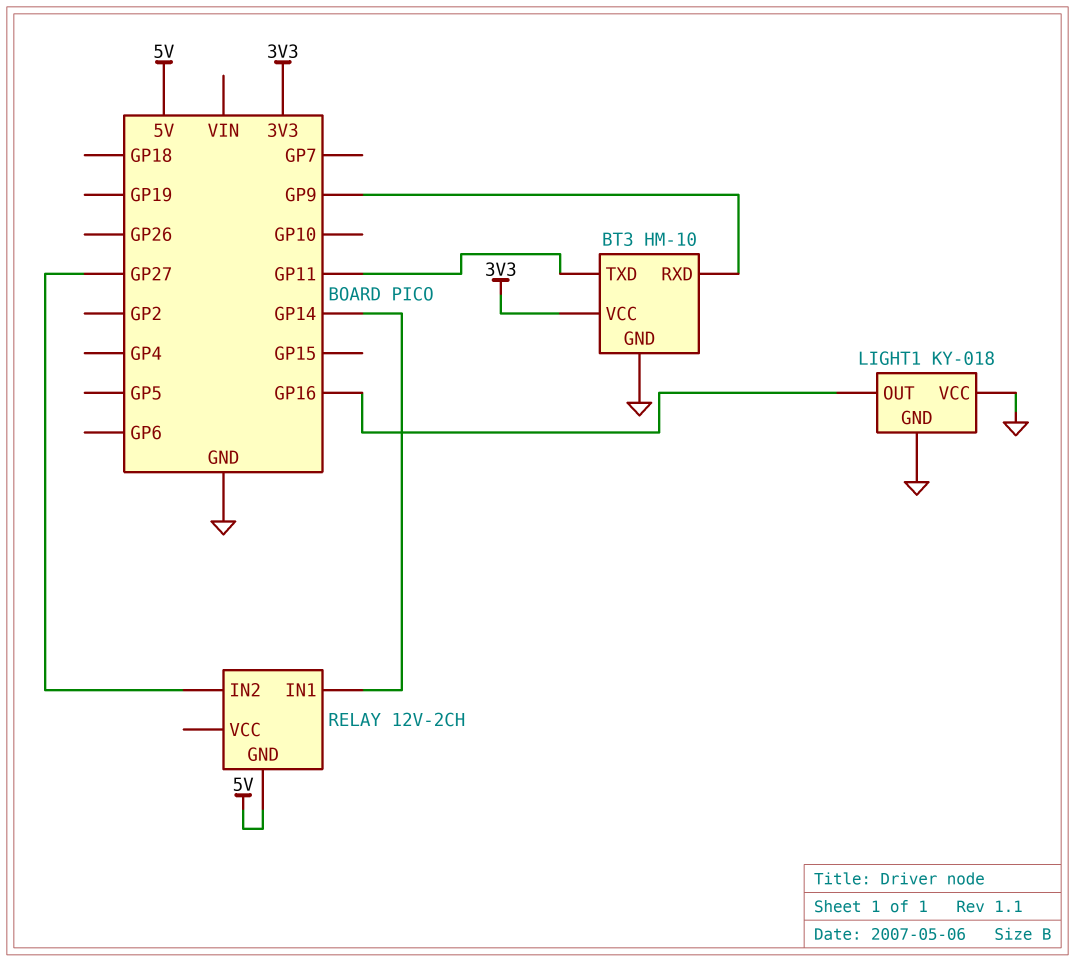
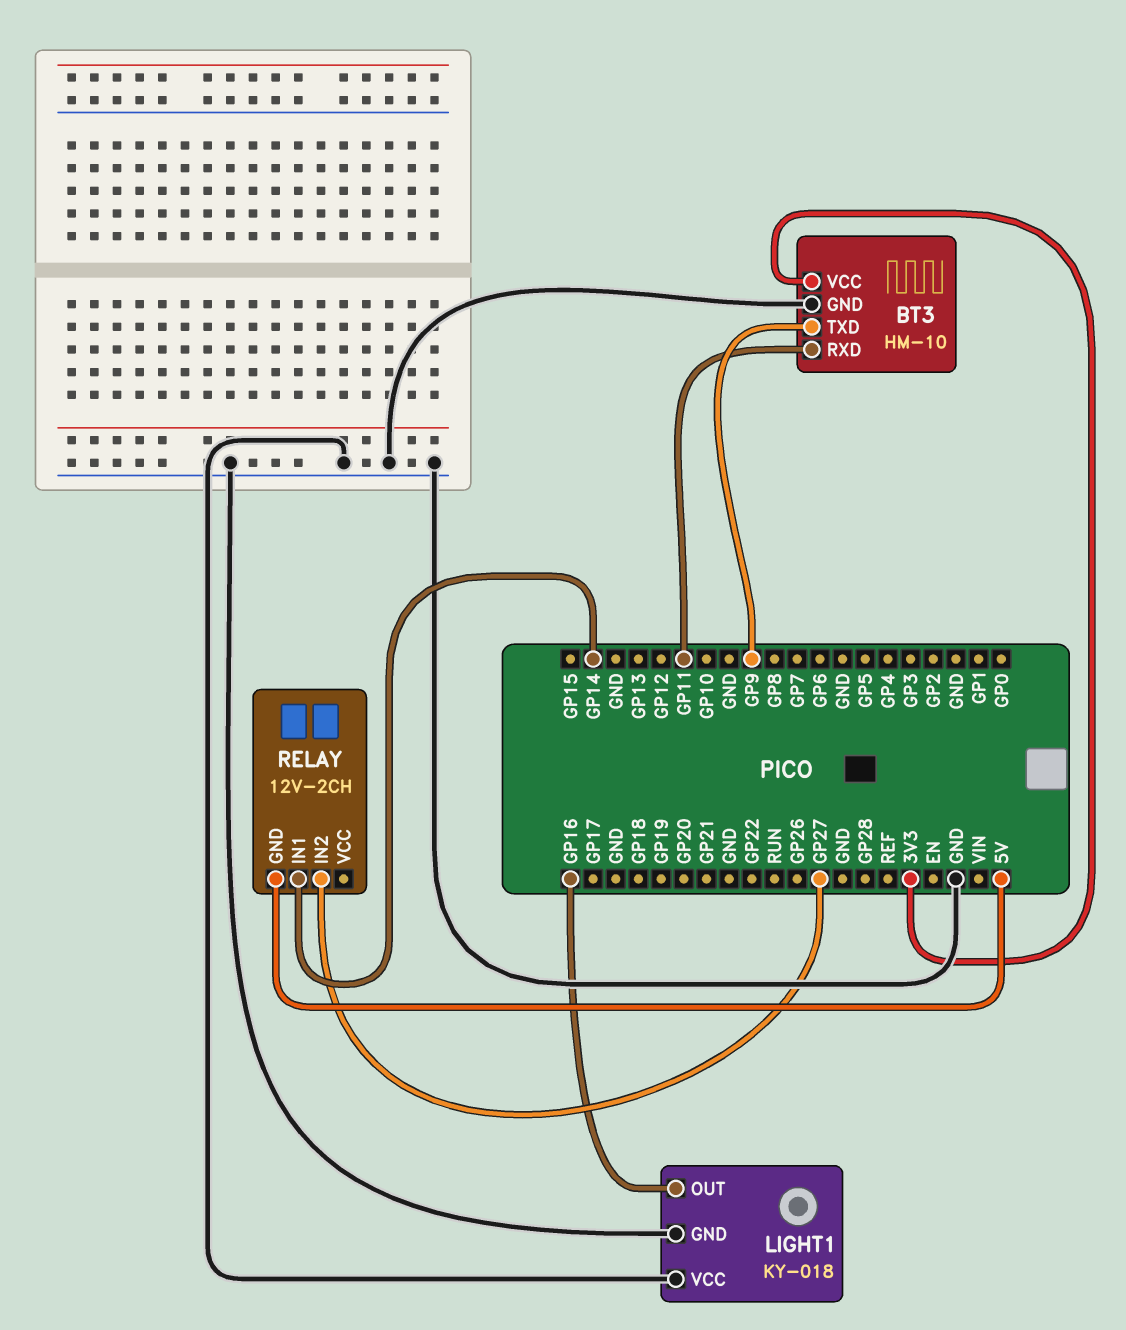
BT3 pin RXD: GP9 -> GP11
BT3 pin TXD: GP11 -> GP9

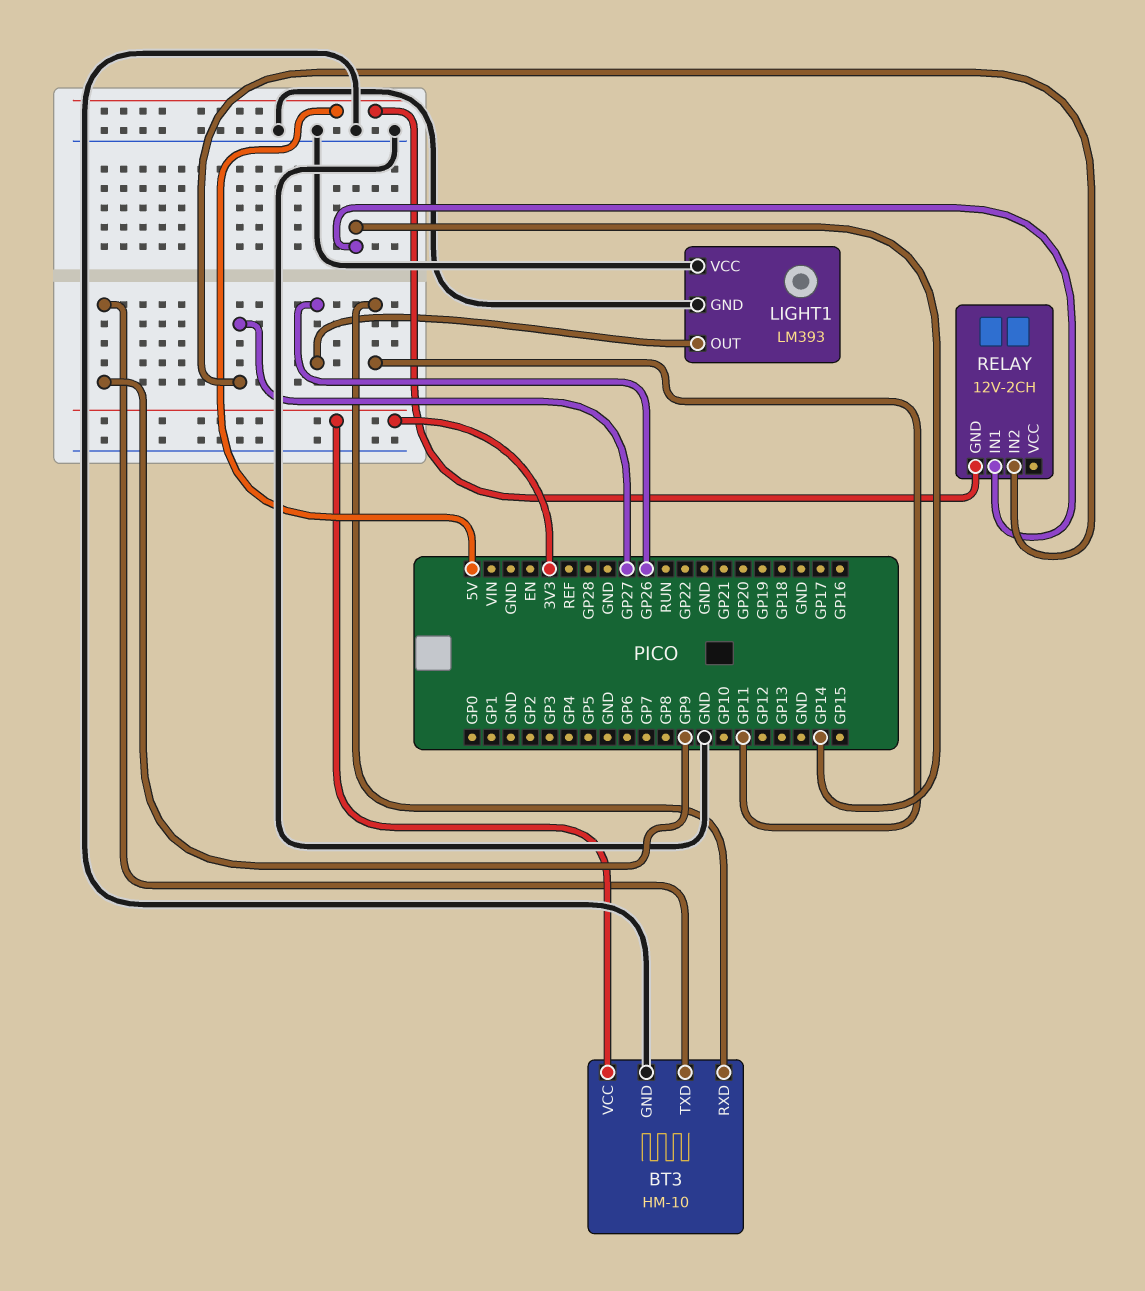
LIGHT1: KY-018 -> LM393
LIGHT1 pin OUT: GP16 -> GP26

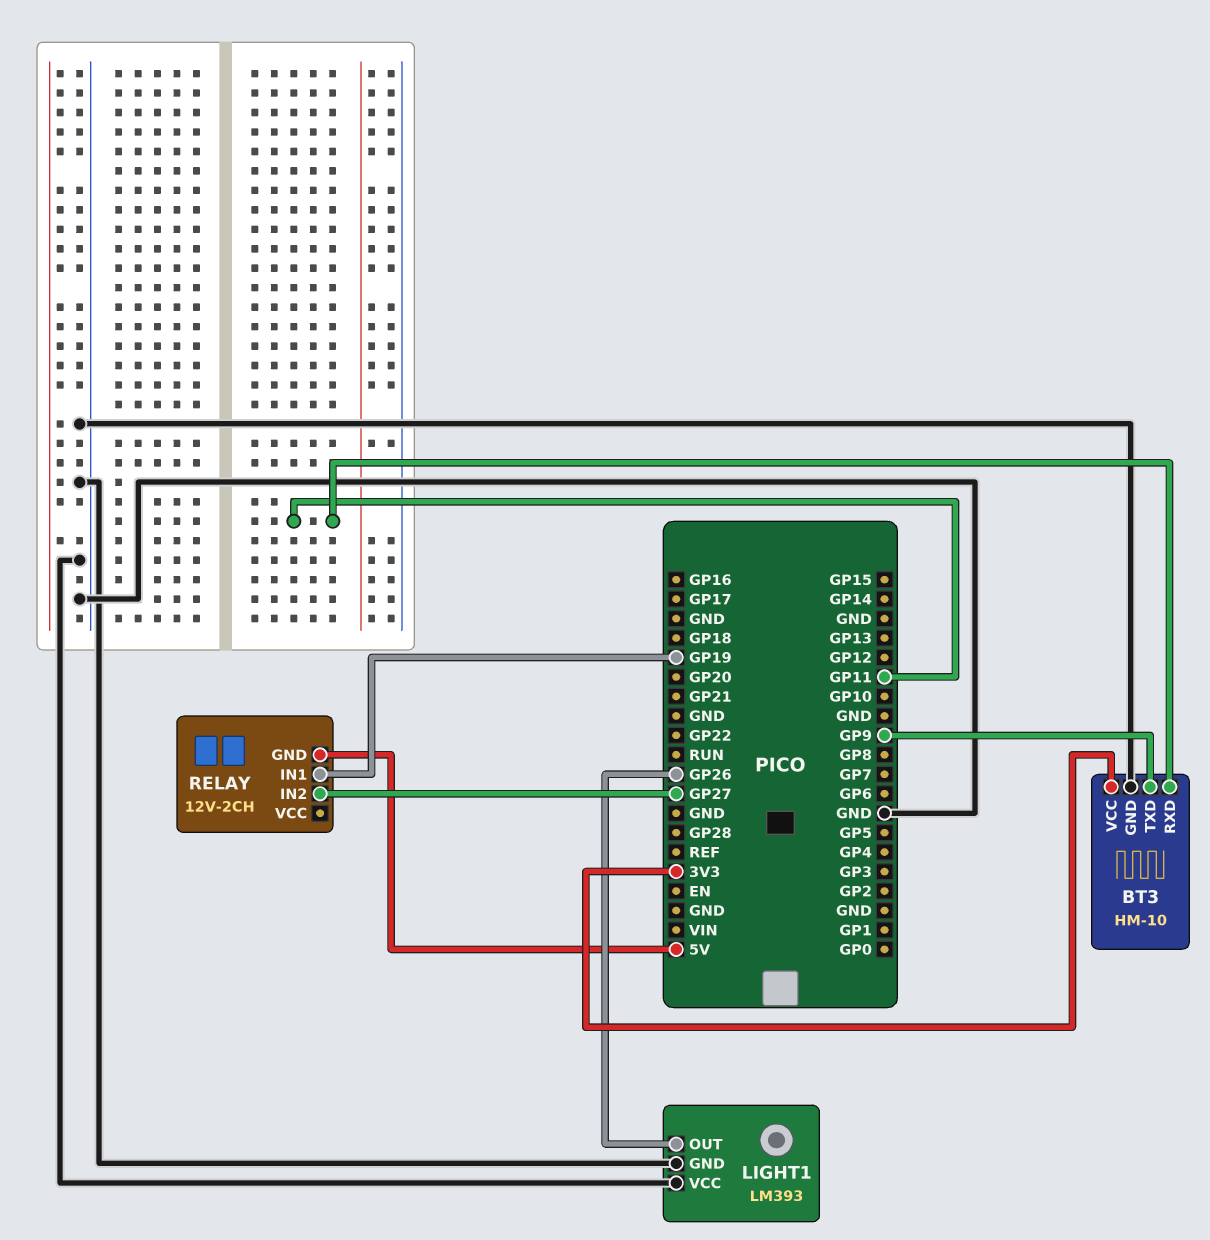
RELAY pin IN1: GP14 -> GP19

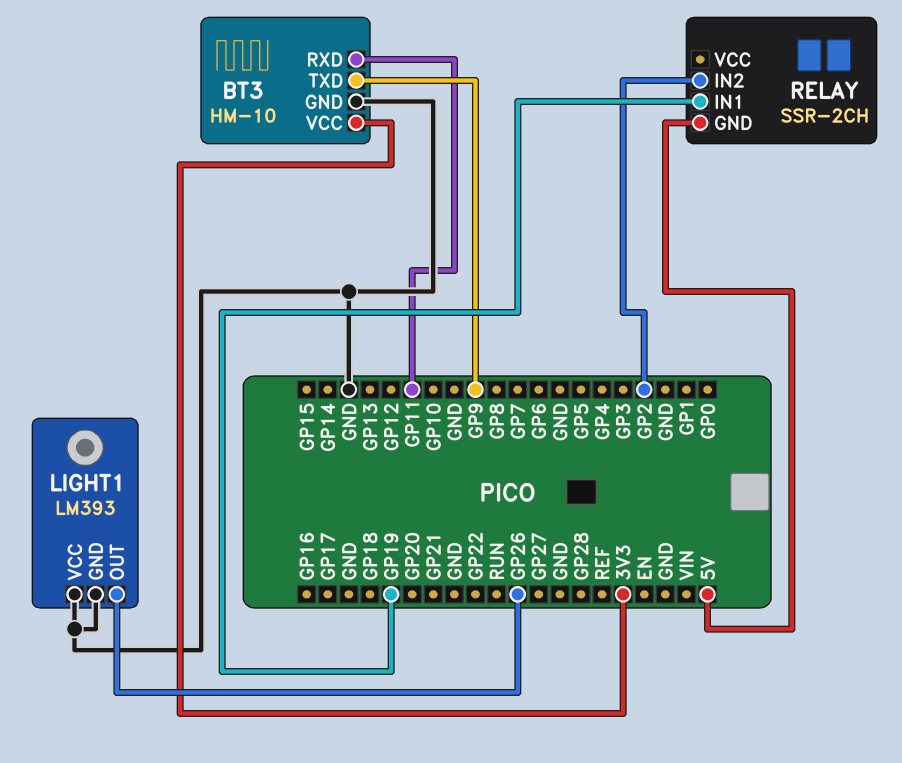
RELAY: 12V-2CH -> SSR-2CH
RELAY pin IN2: GP27 -> GP2

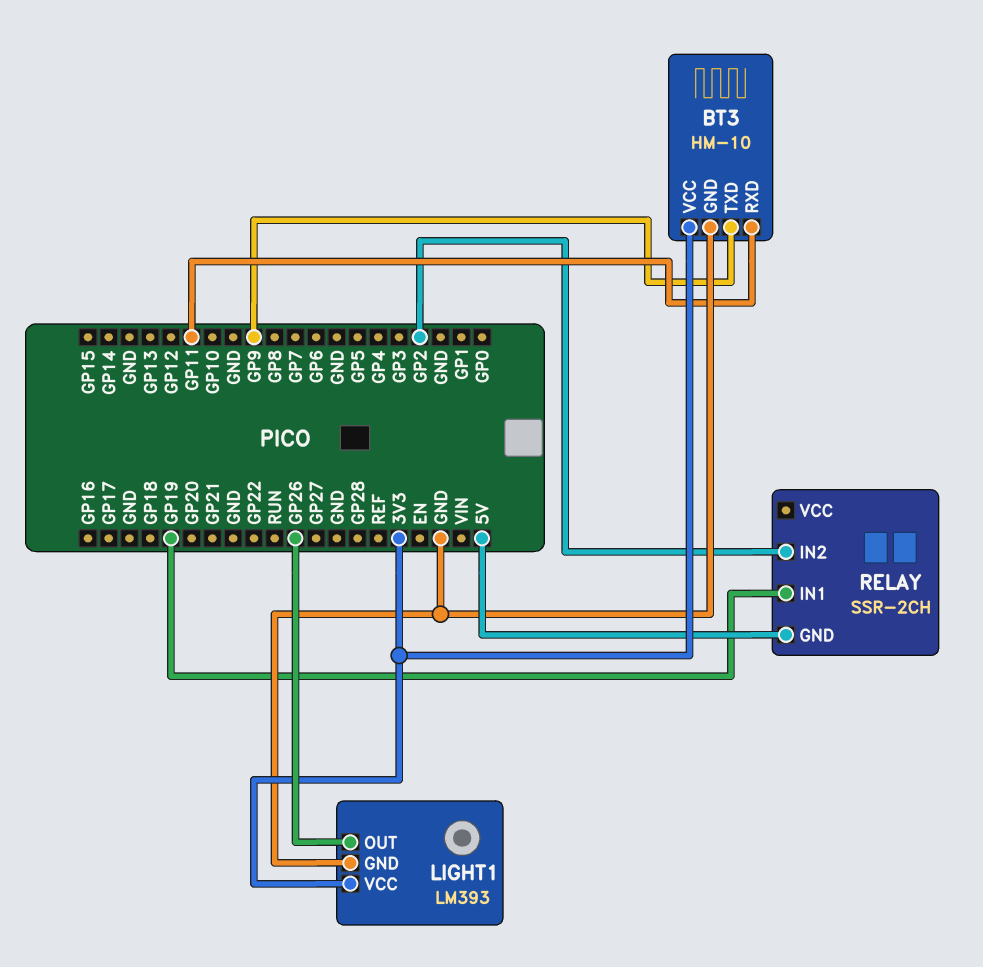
LIGHT1 pin VCC: GND -> 3V3

